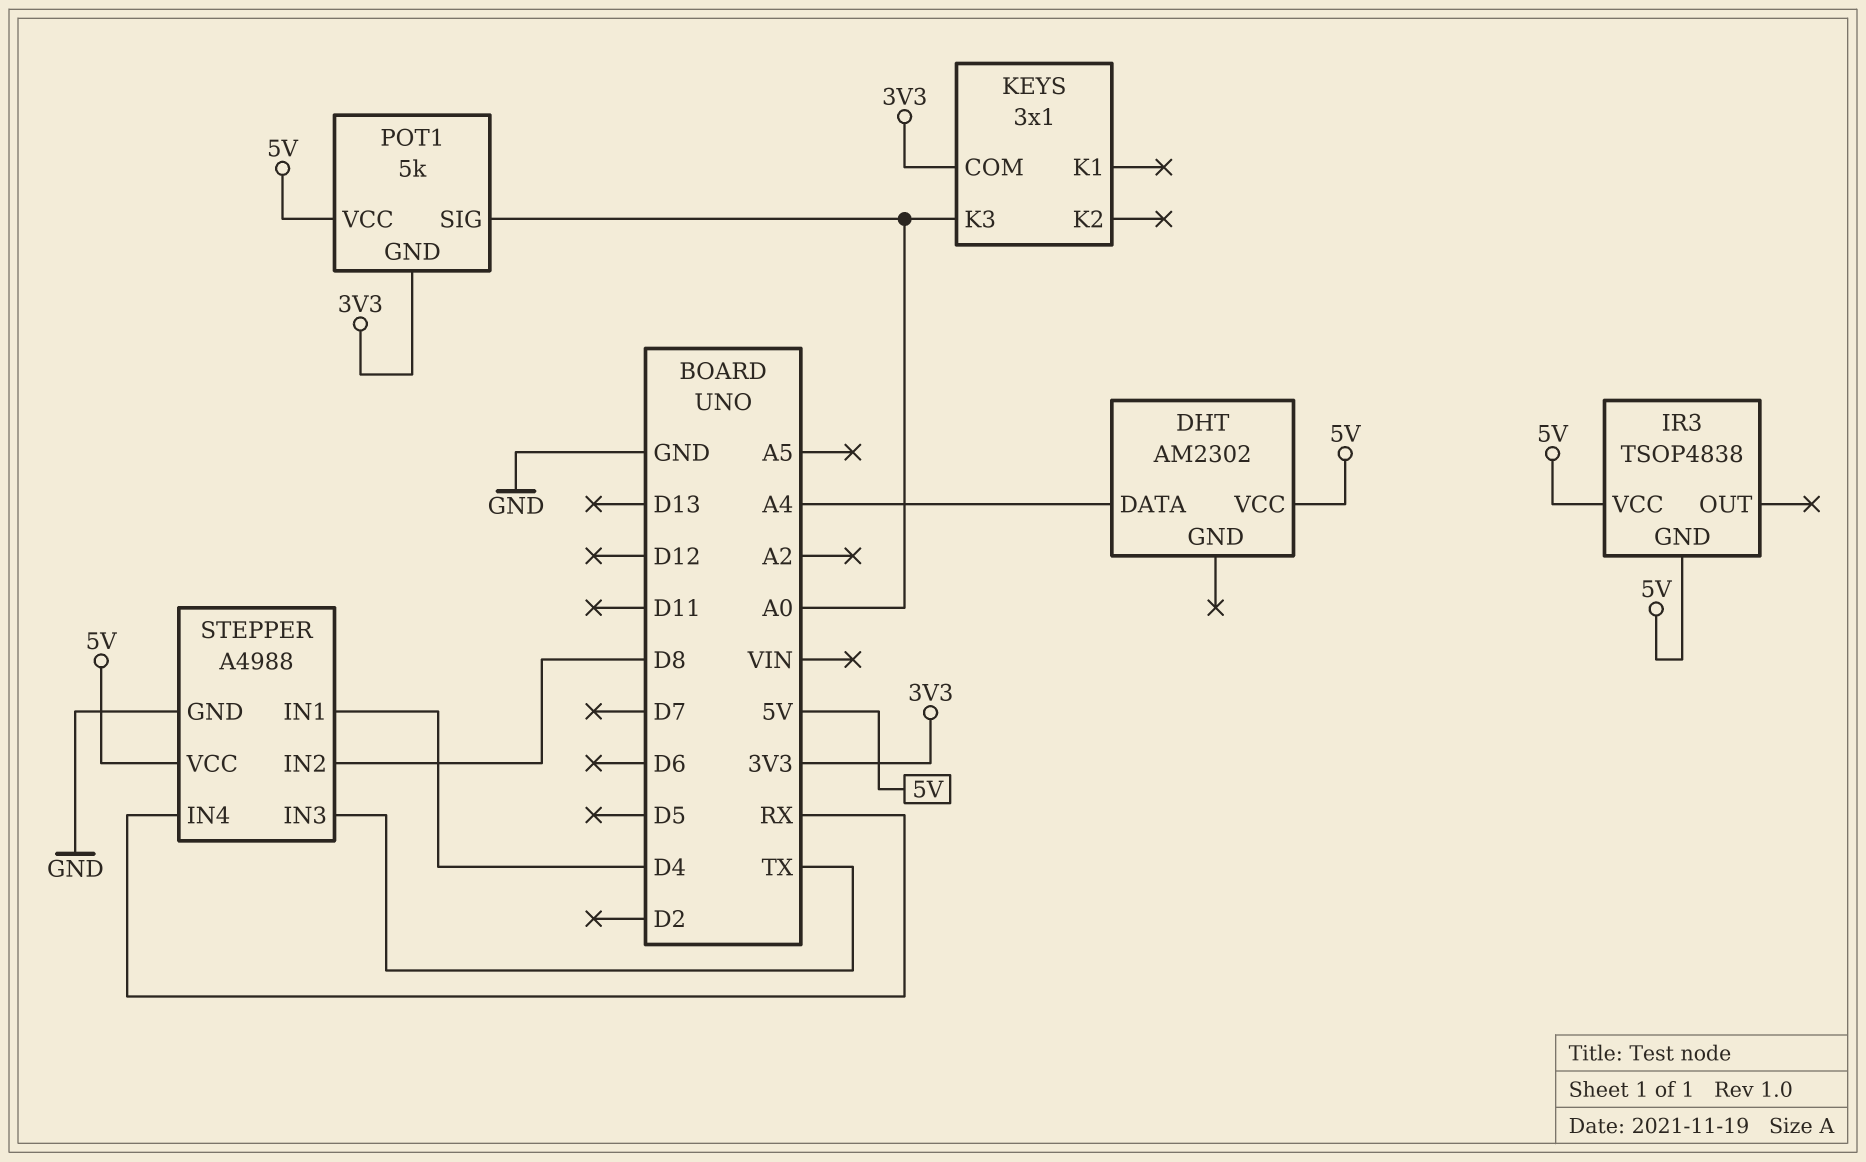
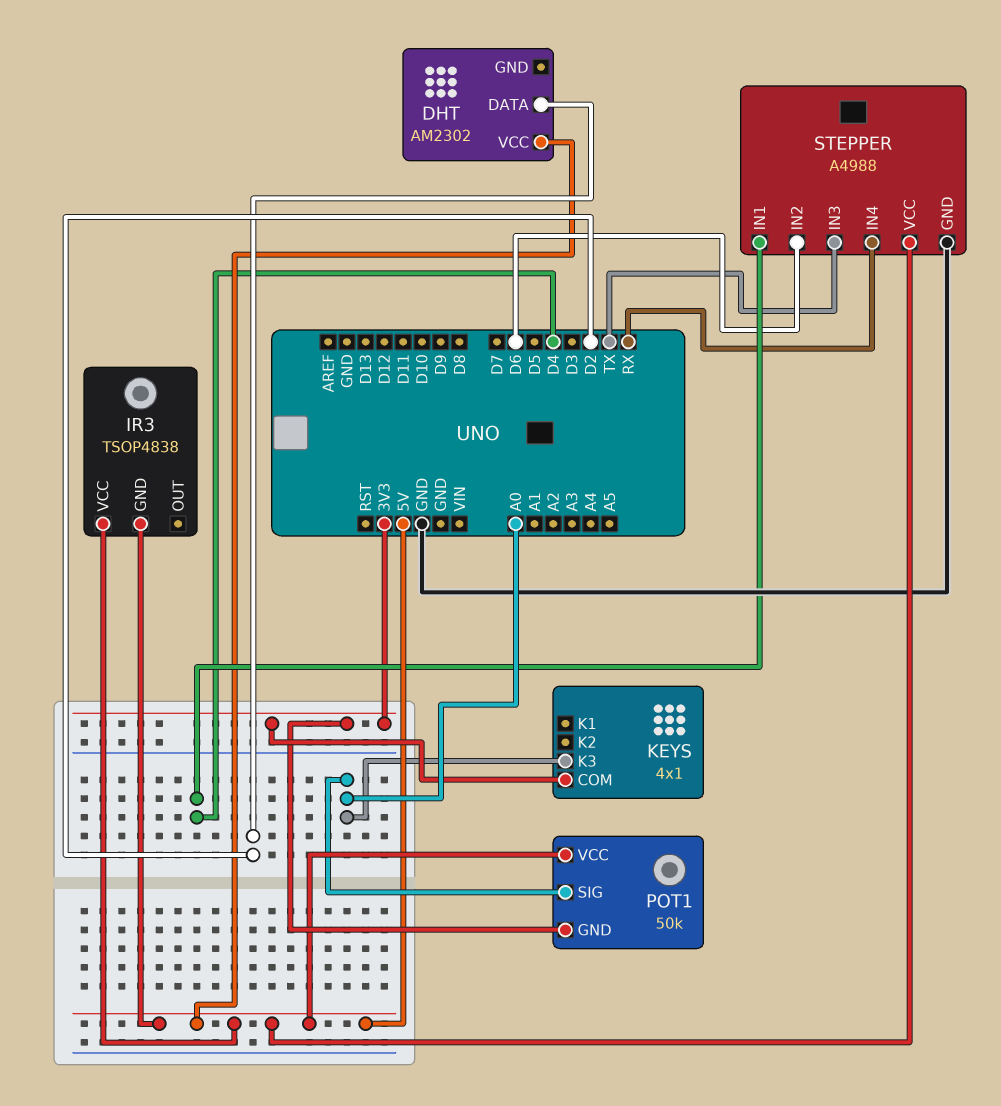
DHT pin DATA: A4 -> D2
KEYS: 3x1 -> 4x1
POT1: 5k -> 50k
STEPPER pin IN2: D8 -> D6

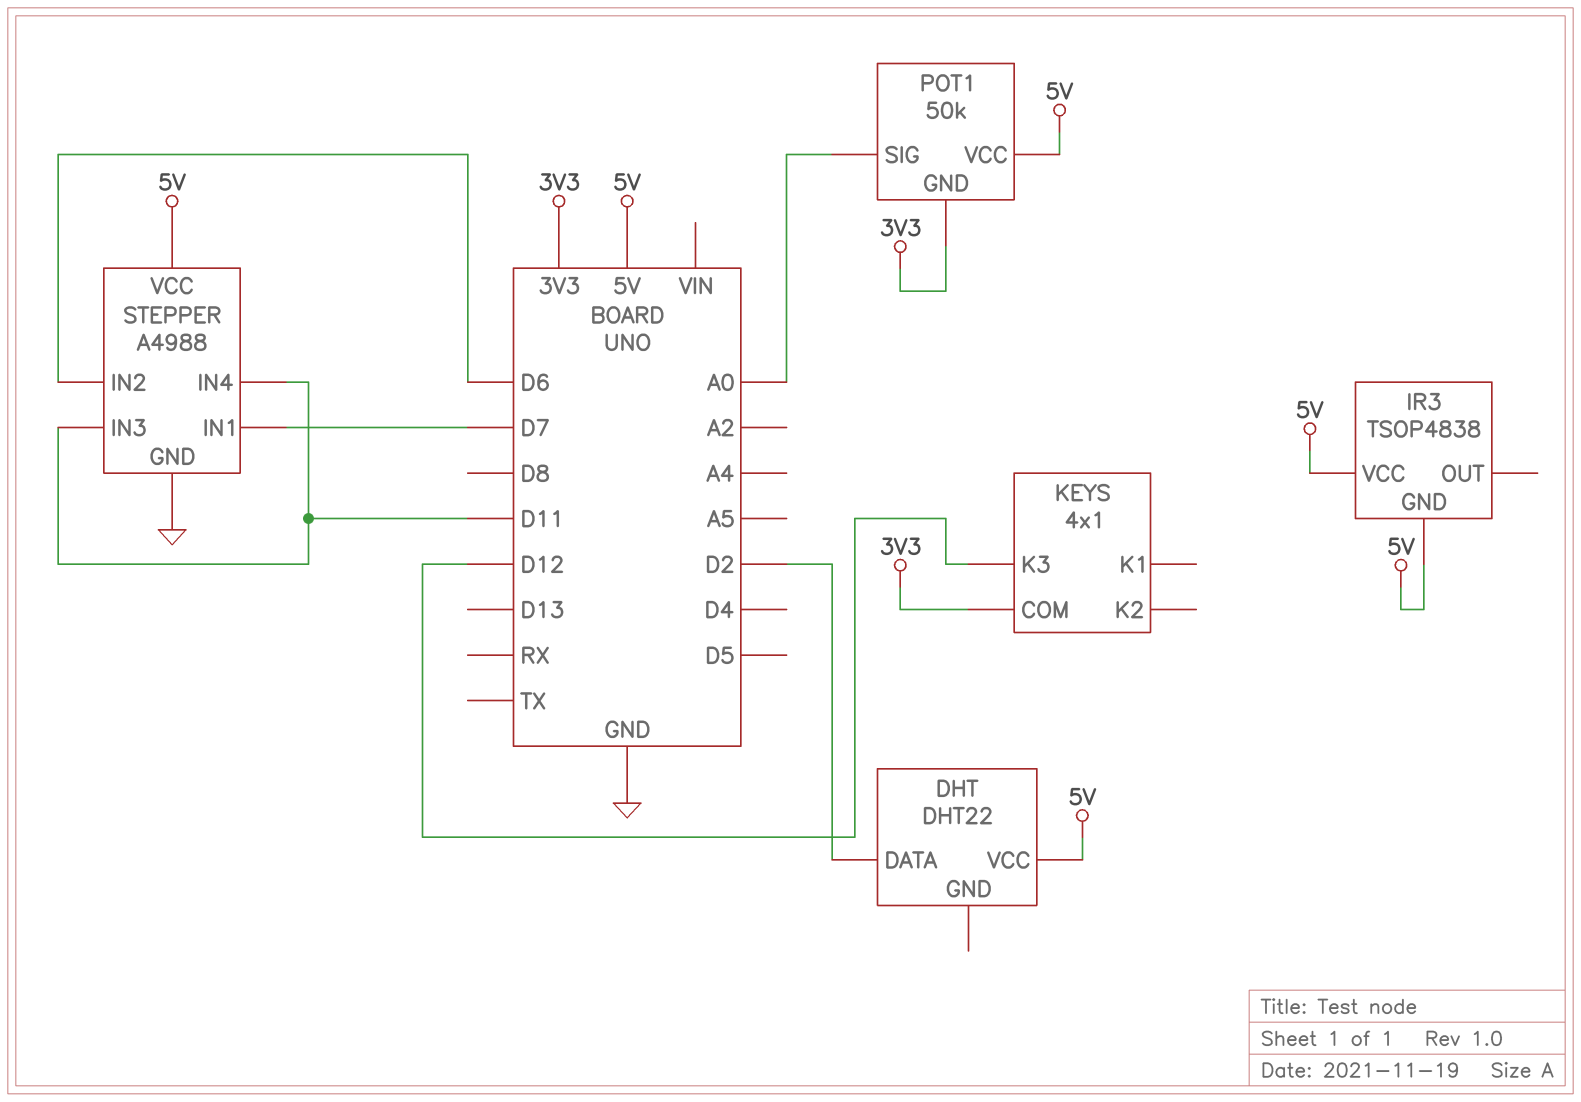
DHT: AM2302 -> DHT22
KEYS pin K3: A0 -> D12
STEPPER pin IN1: D4 -> D7
STEPPER pin IN3: TX -> D11
STEPPER pin IN4: RX -> D11

